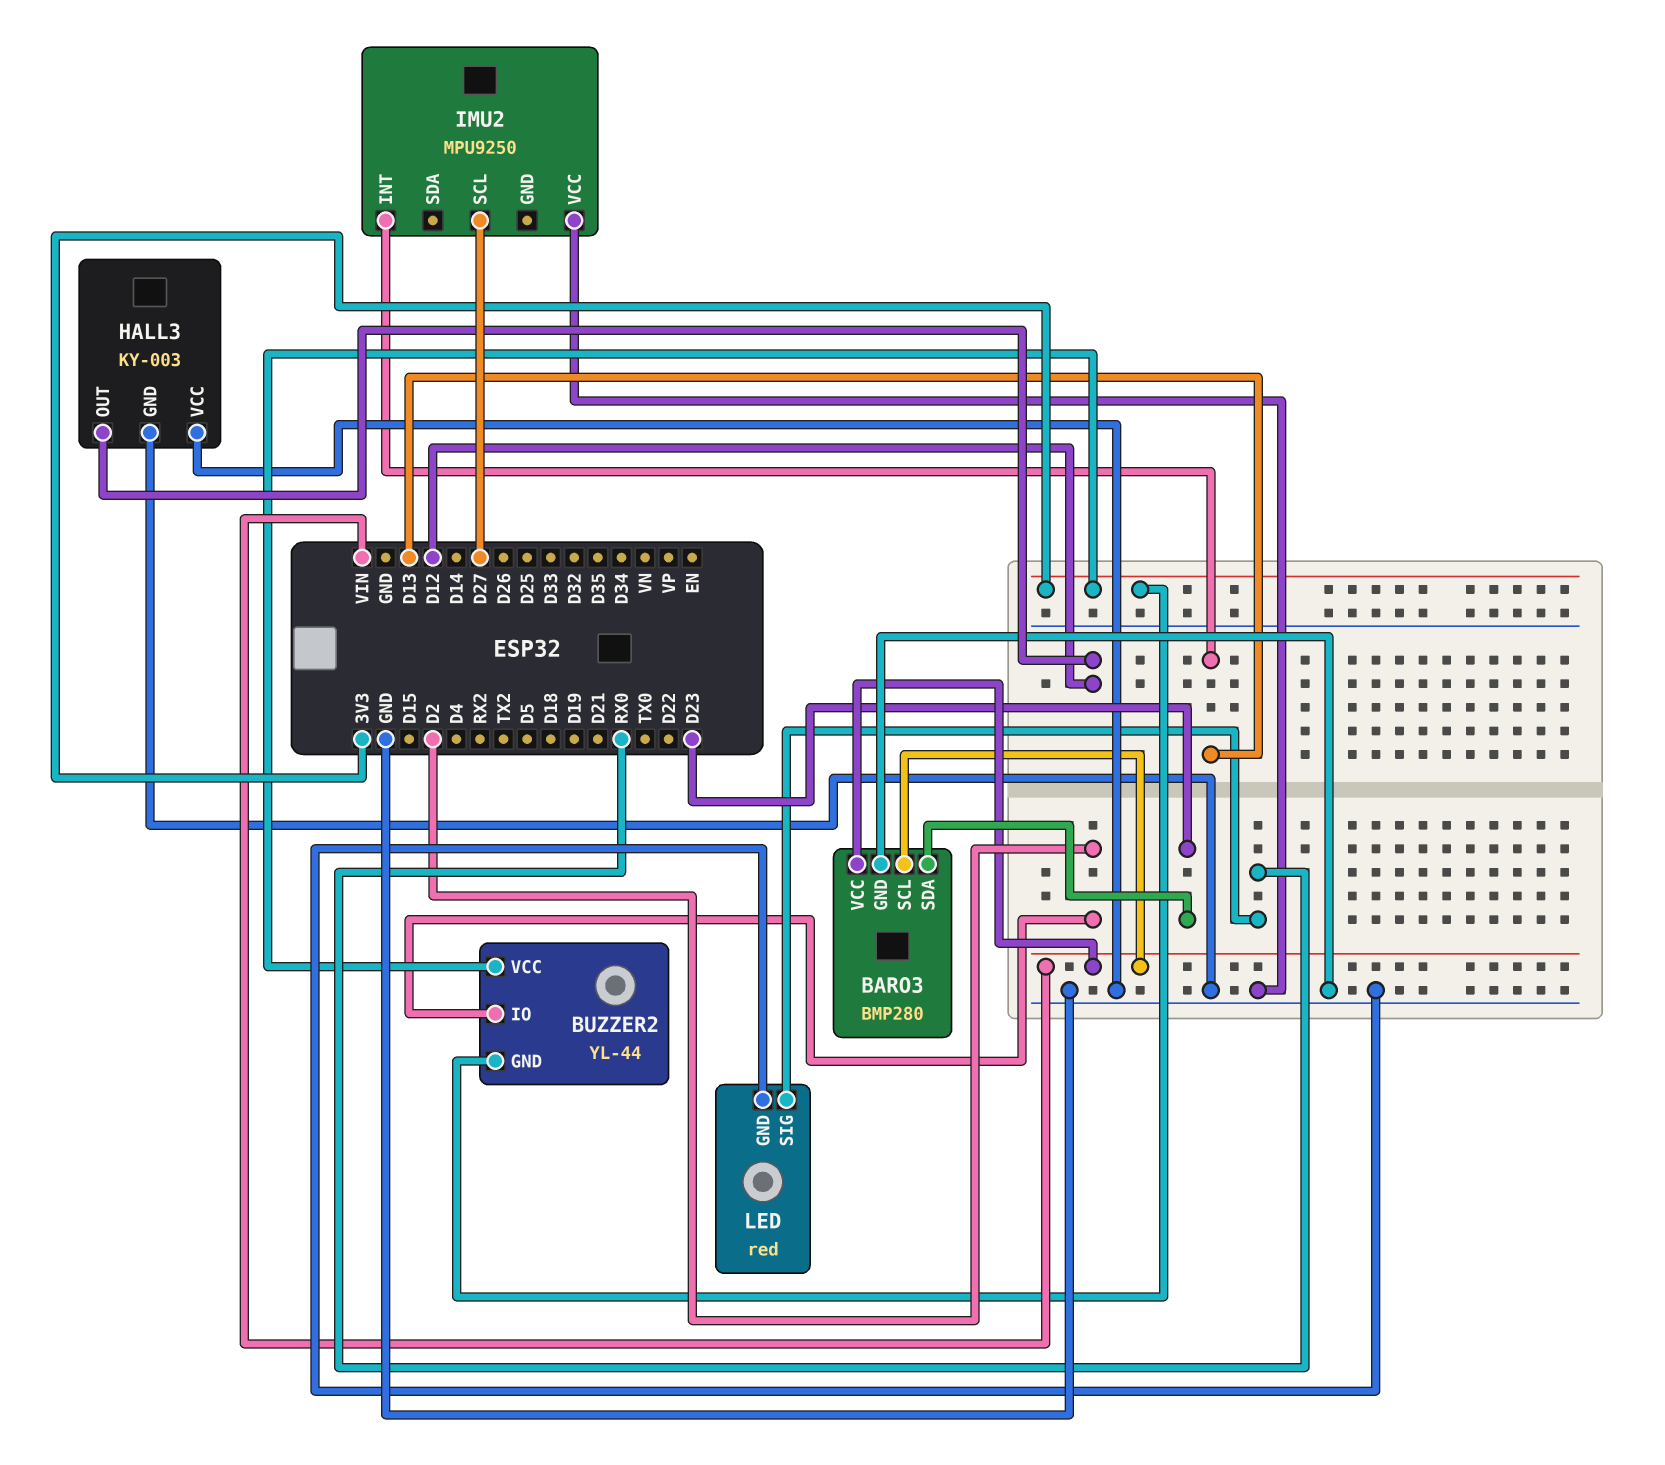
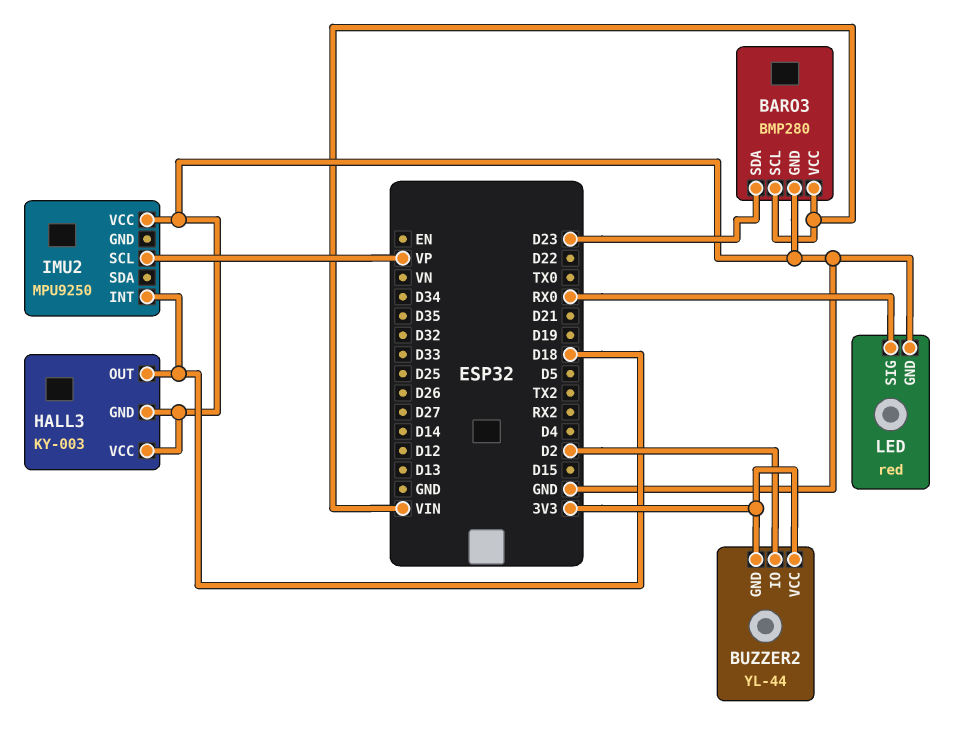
HALL3 pin OUT: D12 -> D18
IMU2 pin INT: D13 -> D18
IMU2 pin SCL: D27 -> VP

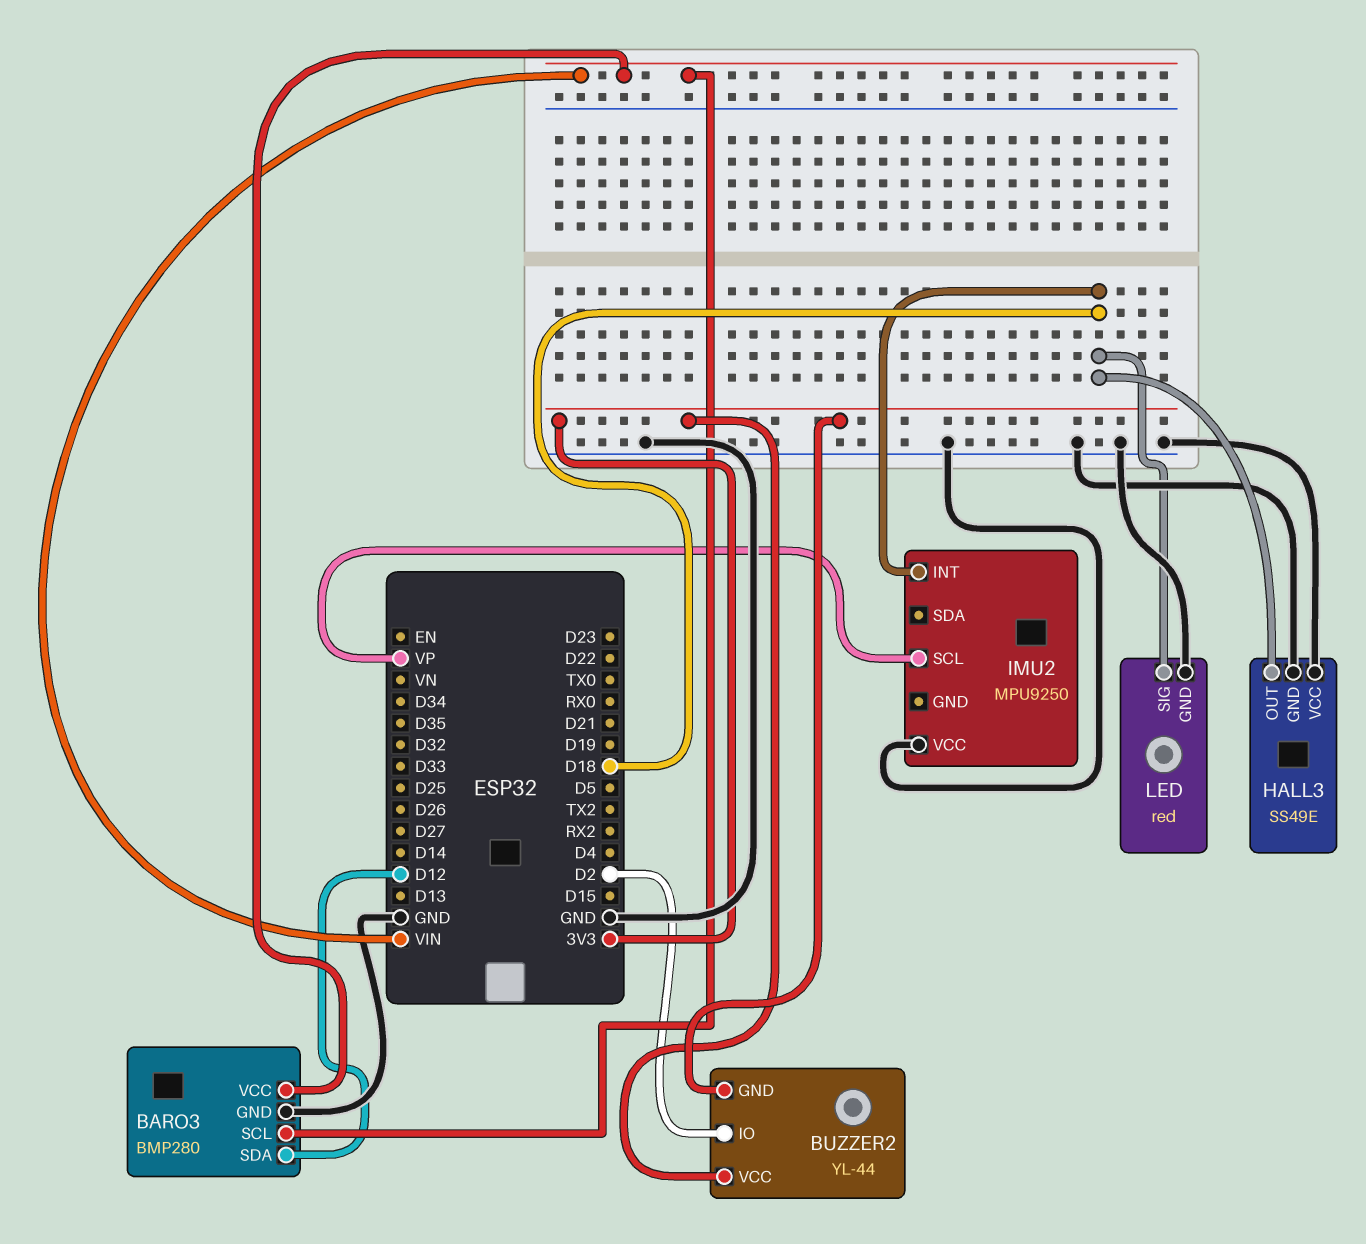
BARO3 pin SDA: D23 -> D12
HALL3: KY-003 -> SS49E
LED pin SIG: RX0 -> D18

